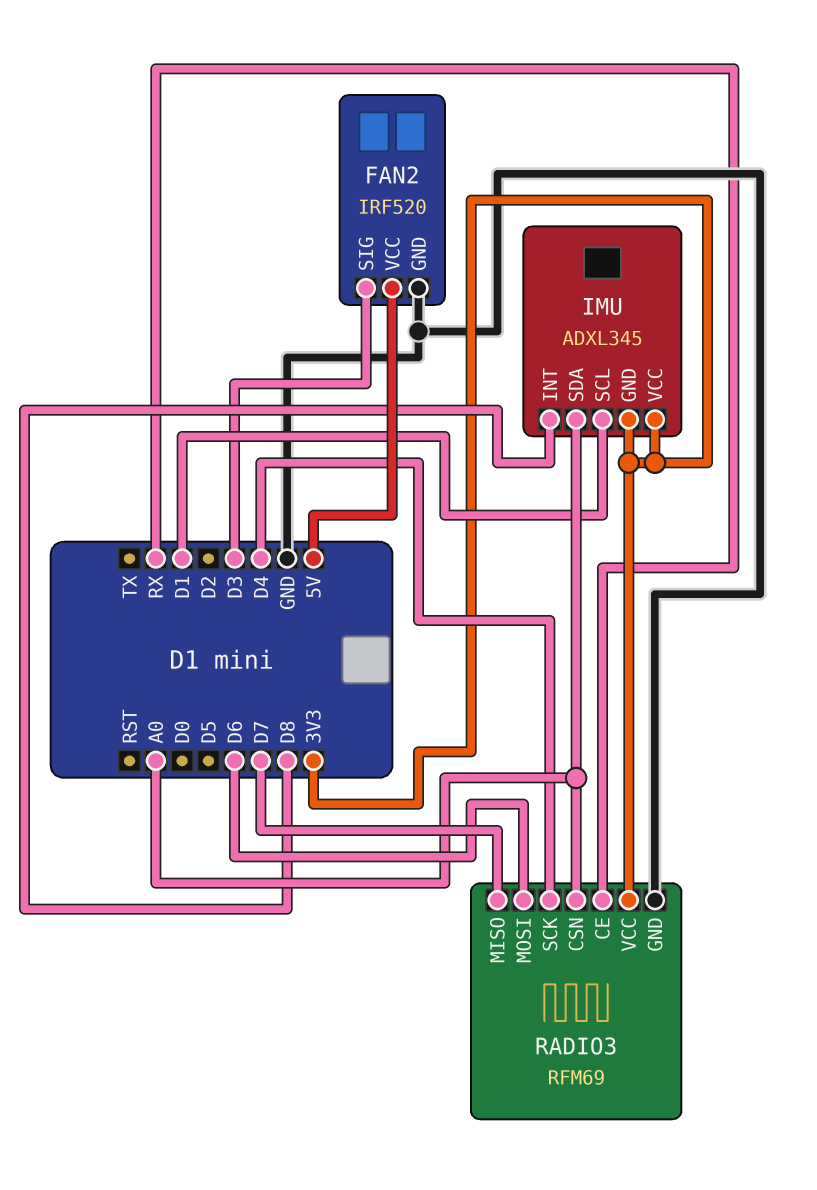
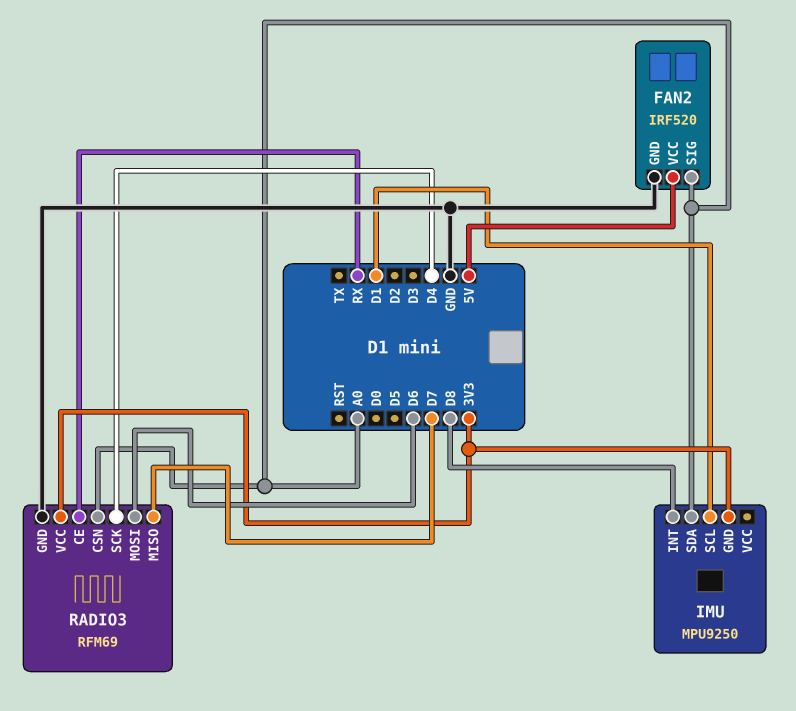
FAN2 pin SIG: D3 -> A0
IMU: ADXL345 -> MPU9250
IMU pin VCC: 3V3 -> none

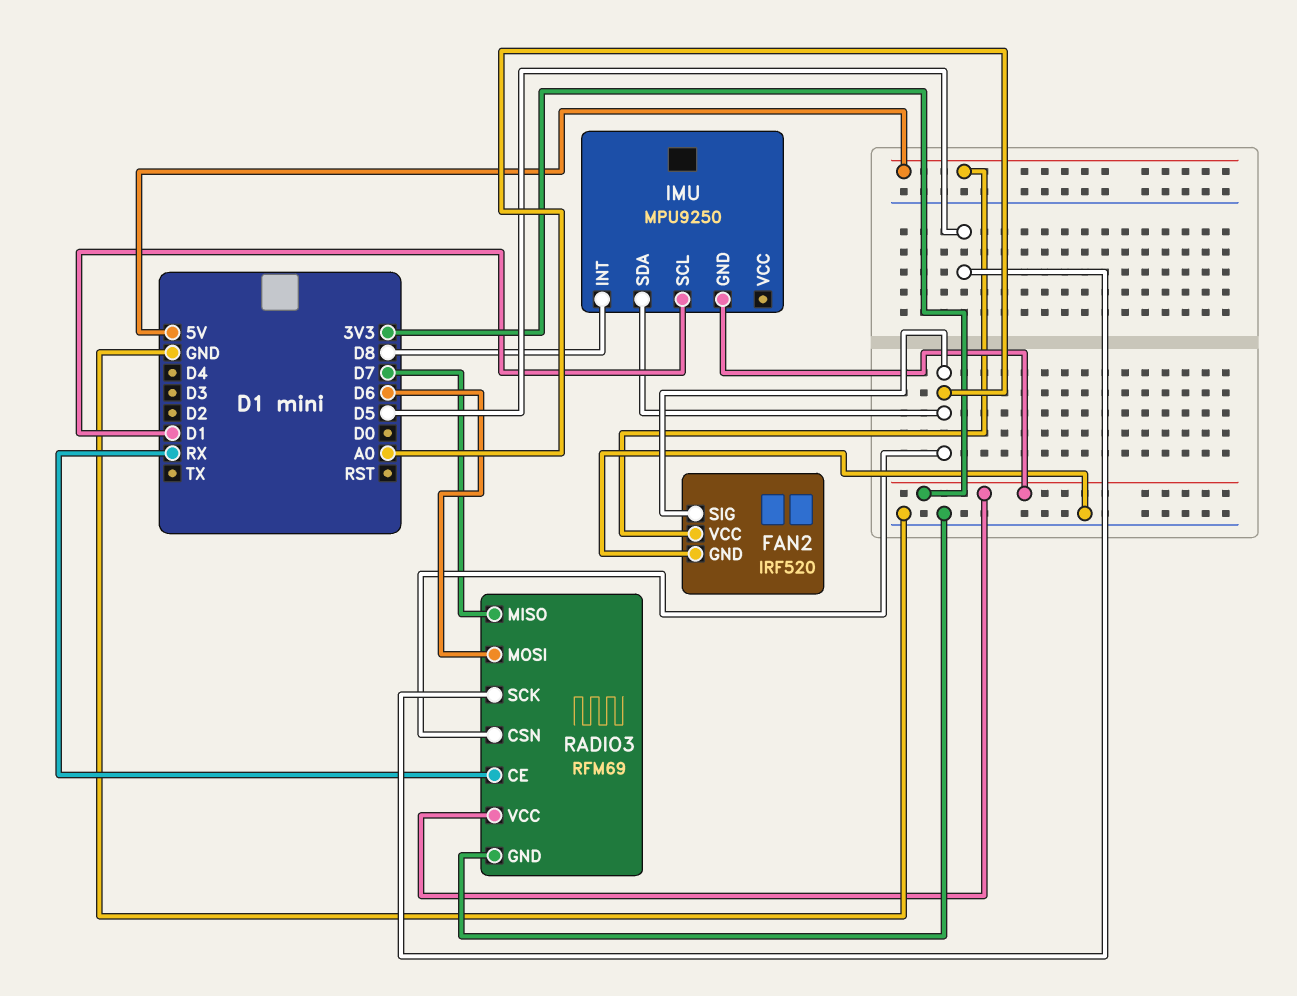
RADIO3 pin SCK: D4 -> D5

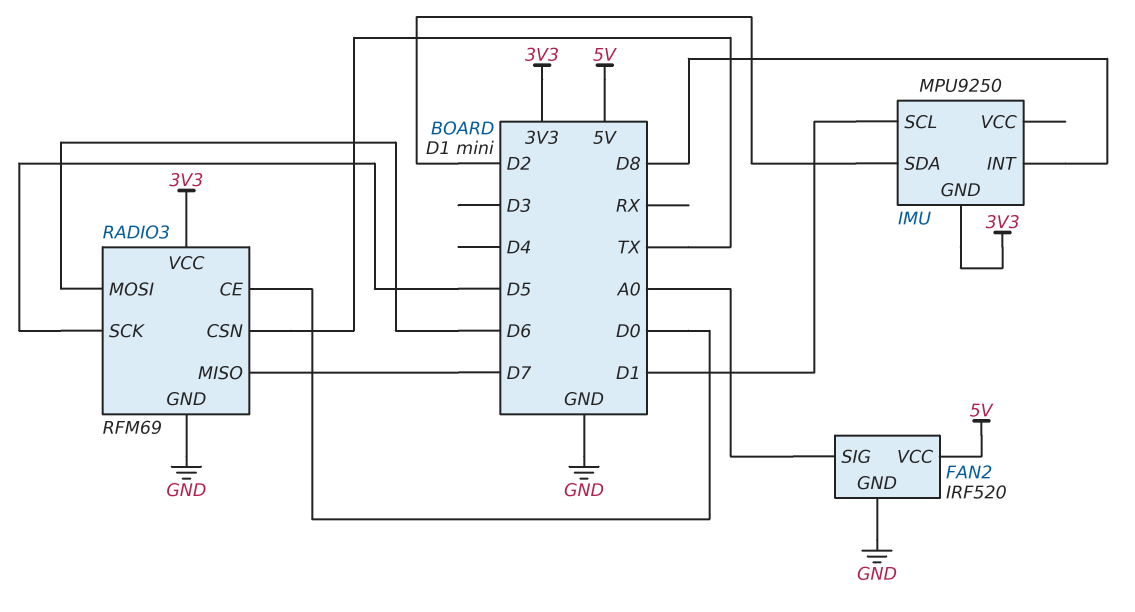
IMU pin SDA: A0 -> D2
RADIO3 pin CE: RX -> D0
RADIO3 pin CSN: A0 -> TX

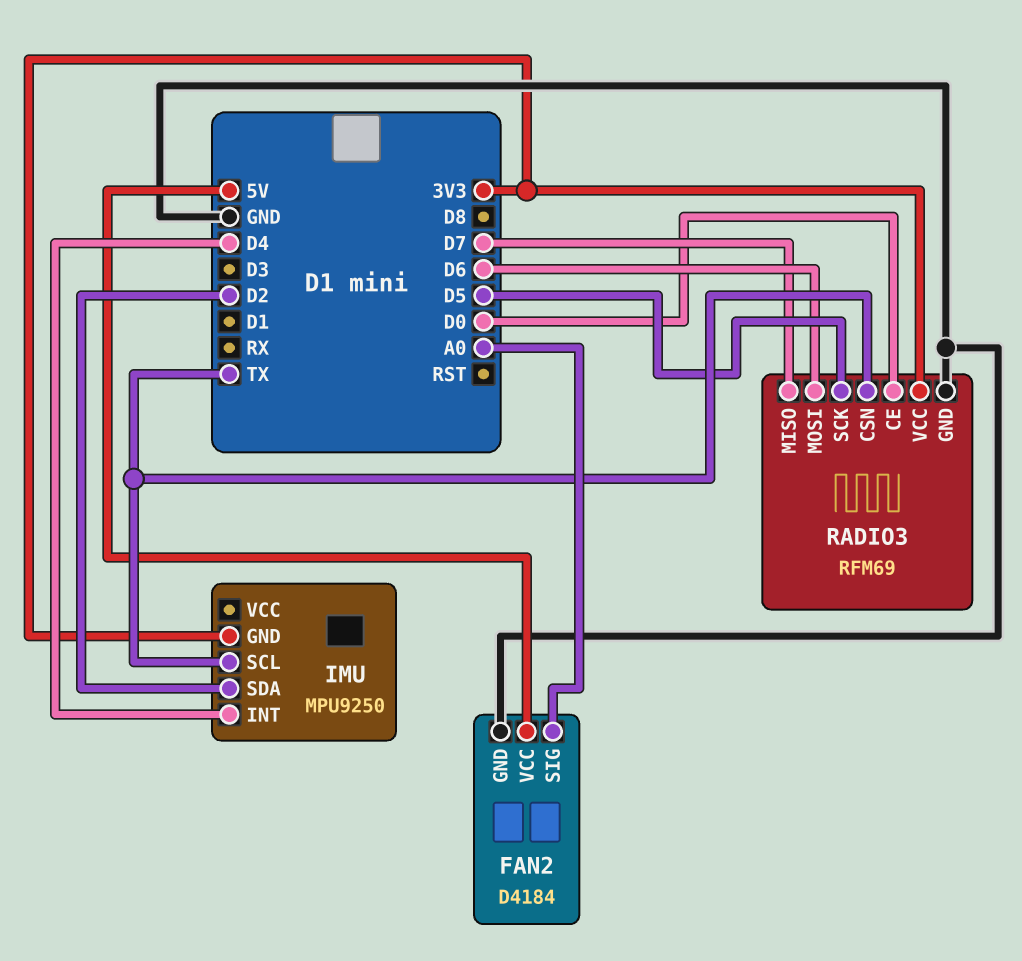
FAN2: IRF520 -> D4184
IMU pin INT: D8 -> D4
IMU pin SCL: D1 -> TX

